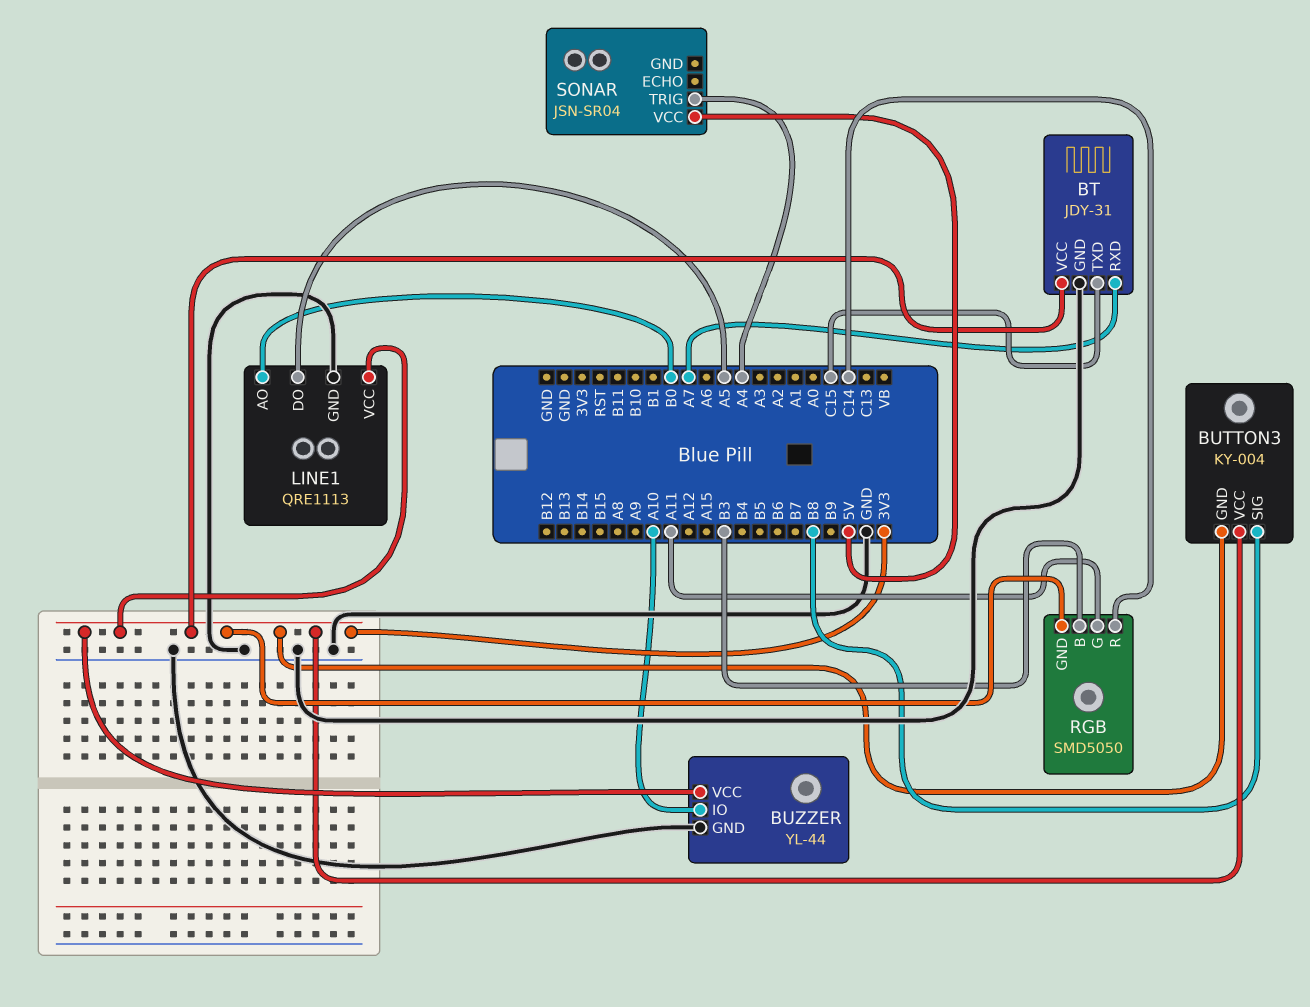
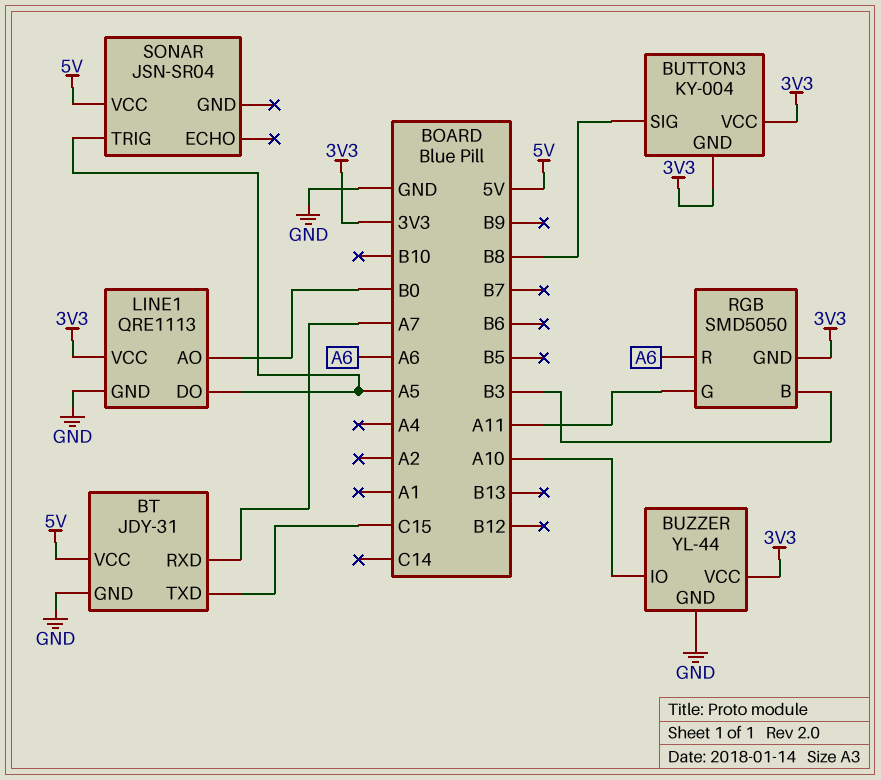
BT pin VCC: 3V3 -> 5V
RGB pin R: C14 -> A6
SONAR pin TRIG: A4 -> A5

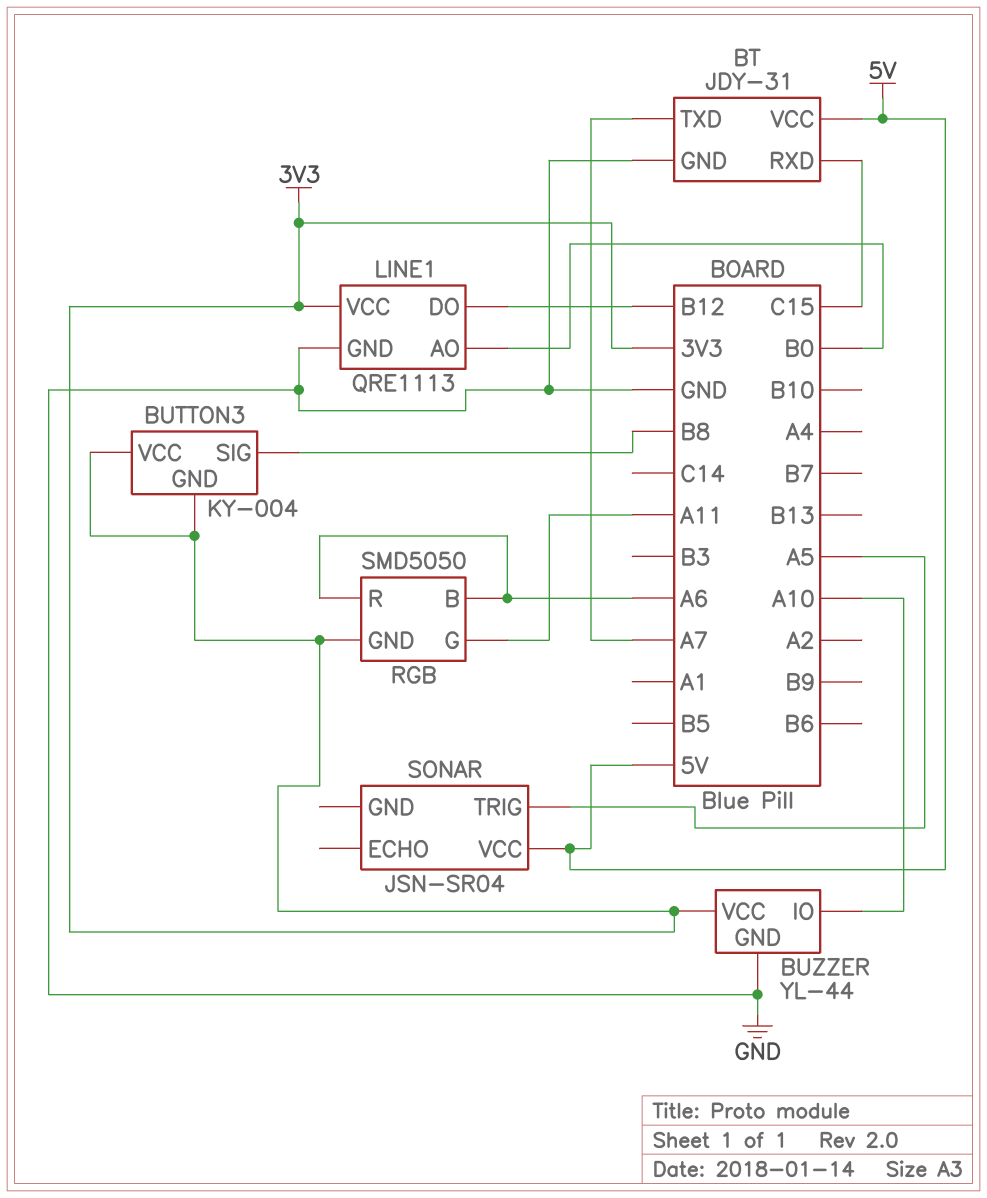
BT pin RXD: A7 -> C15
BT pin TXD: C15 -> A7
LINE1 pin DO: A5 -> B12
RGB pin B: B3 -> A6

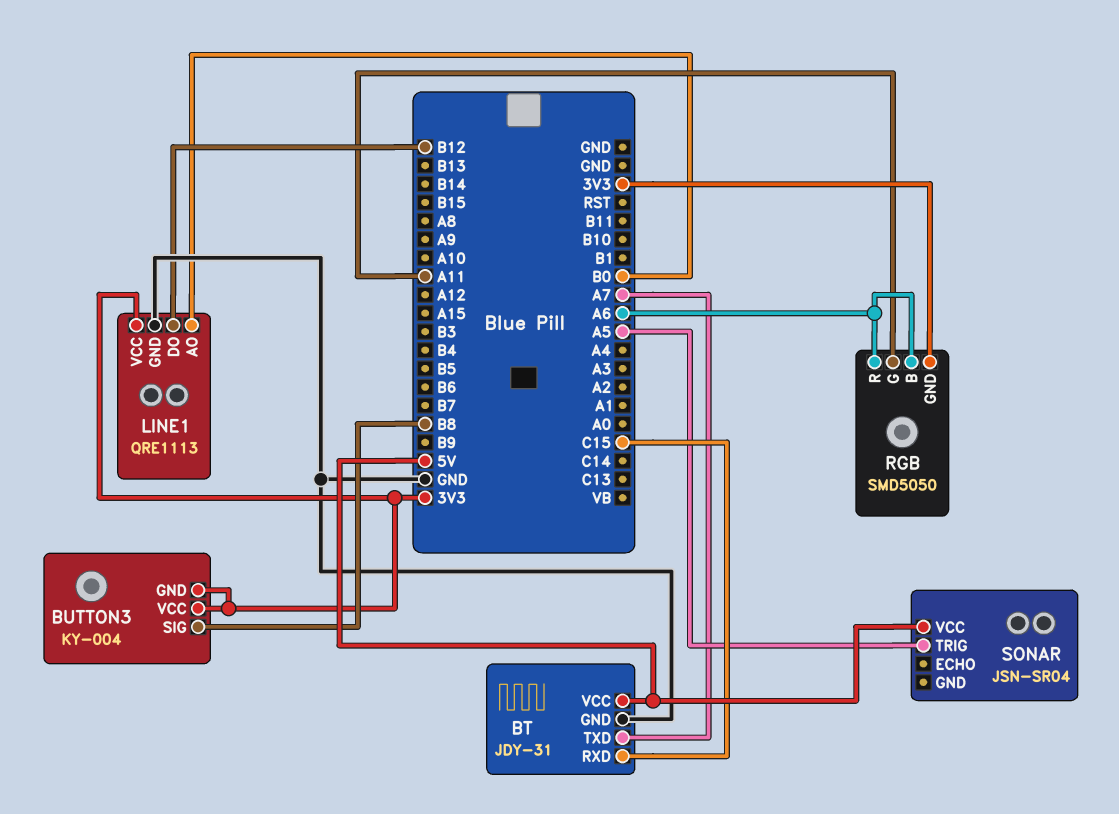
BUZZER: YL-44 -> none
BUZZER pin GND: GND -> none
BUZZER pin IO: A10 -> none
BUZZER pin VCC: 3V3 -> none

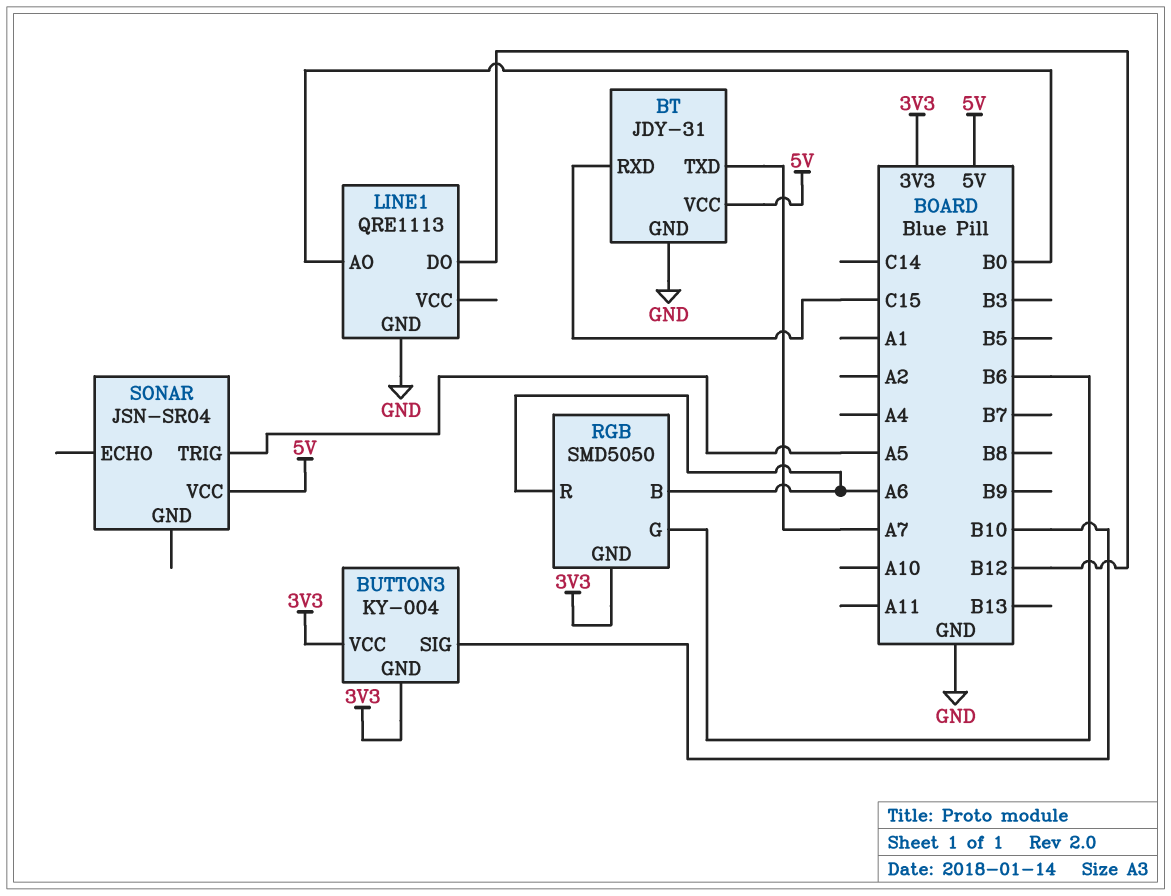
BUTTON3 pin SIG: B8 -> B10
LINE1 pin VCC: 3V3 -> none
RGB pin G: A11 -> B6

